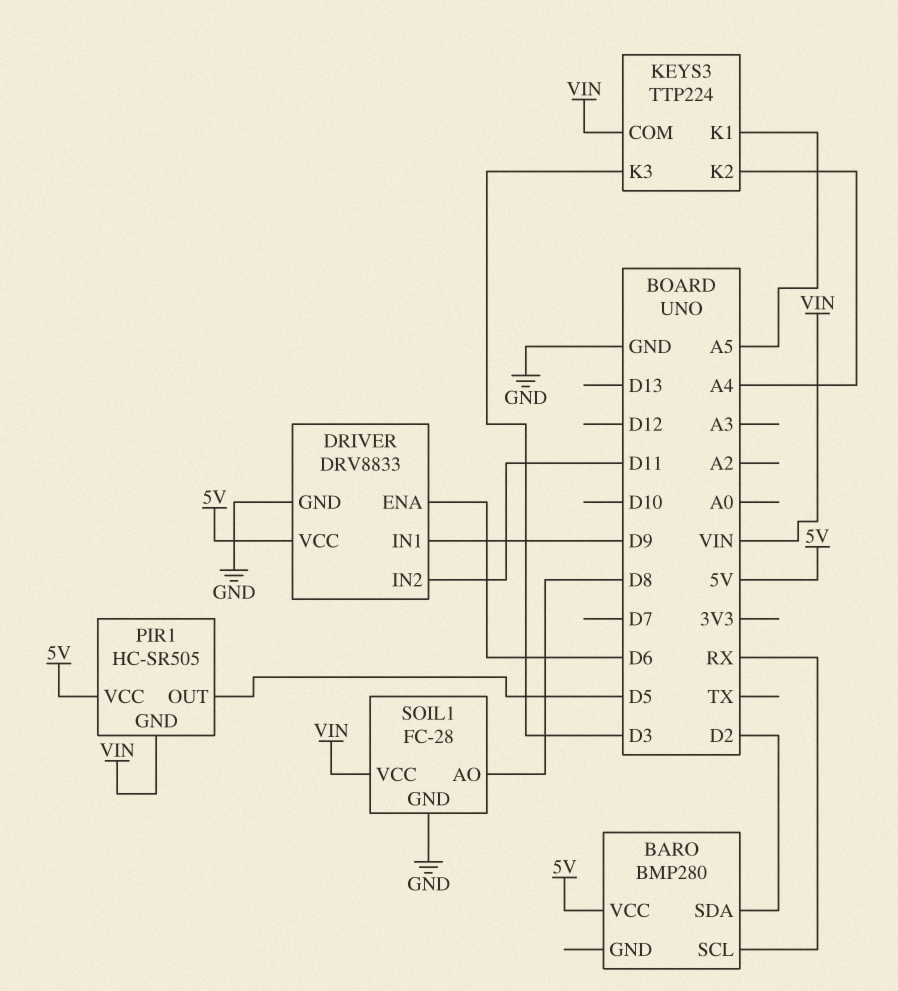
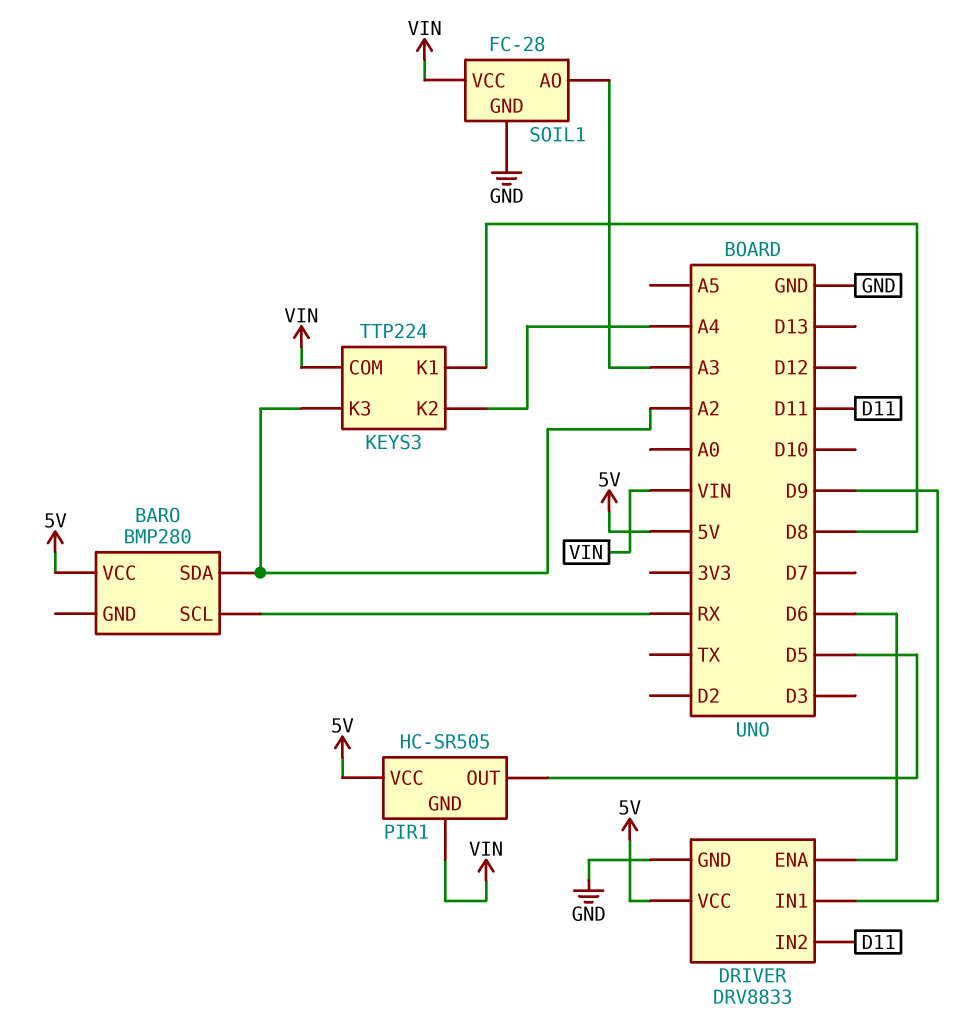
BARO pin SDA: D2 -> A2
KEYS3 pin K1: A5 -> D8
KEYS3 pin K3: D3 -> A2
SOIL1 pin AO: D8 -> A3

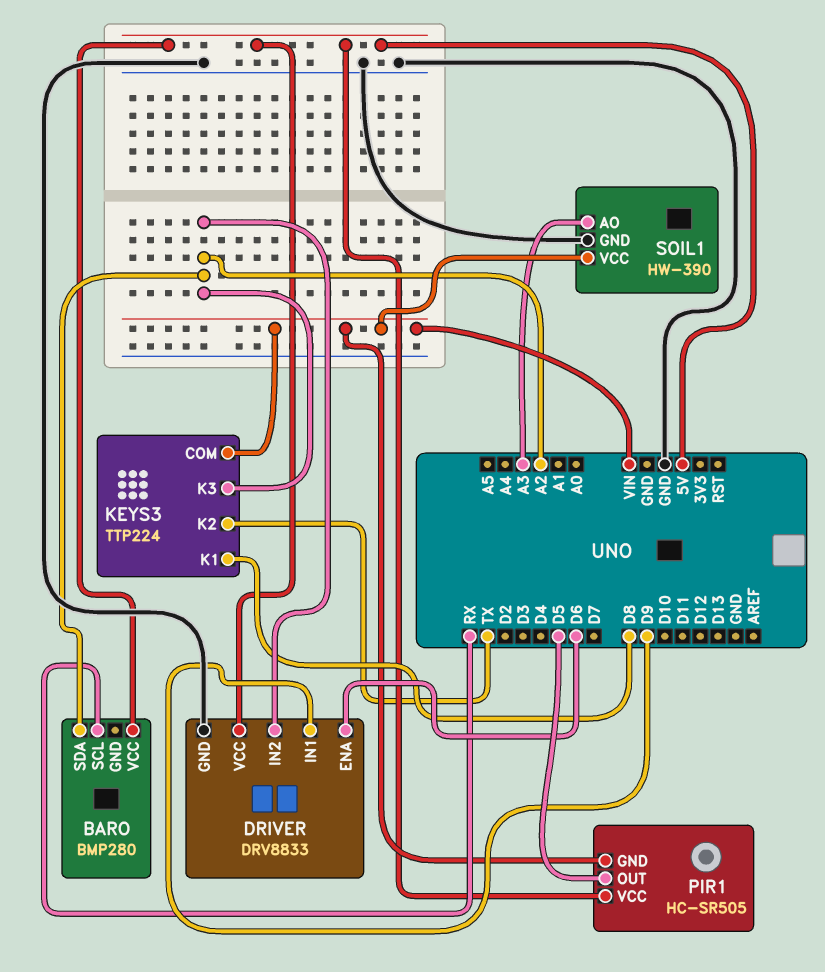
DRIVER pin IN2: D11 -> A2
KEYS3 pin K2: A4 -> TX
SOIL1: FC-28 -> HW-390

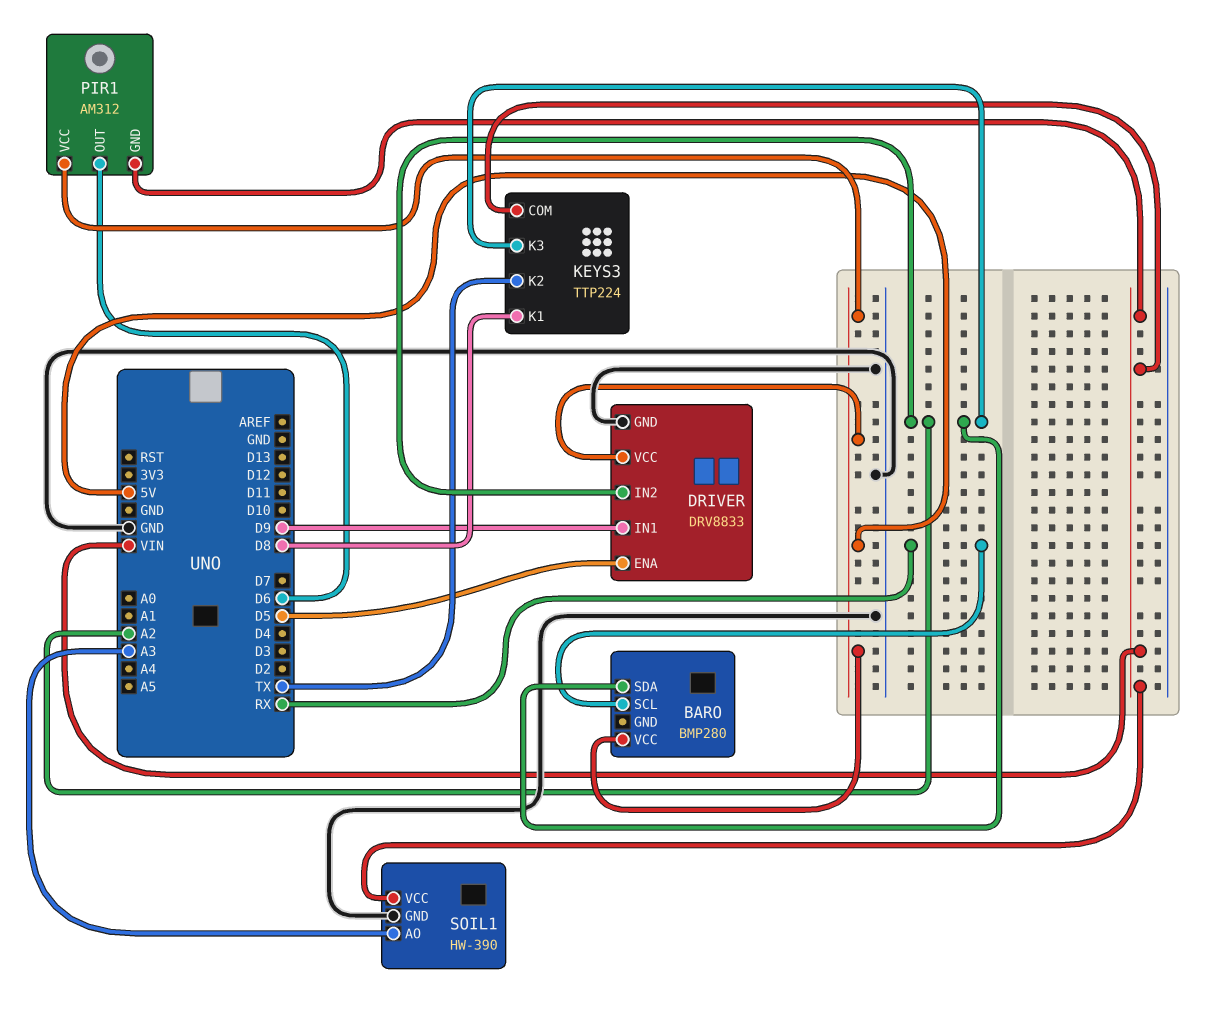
DRIVER pin ENA: D6 -> D5
PIR1: HC-SR505 -> AM312
PIR1 pin OUT: D5 -> D6

